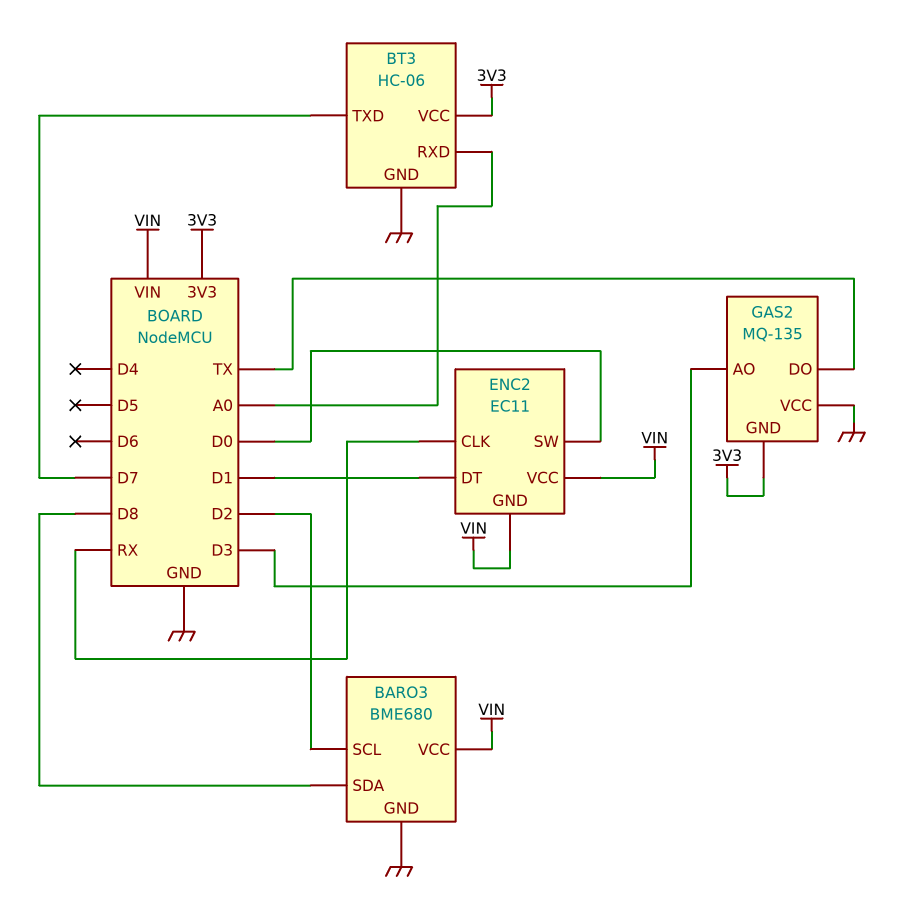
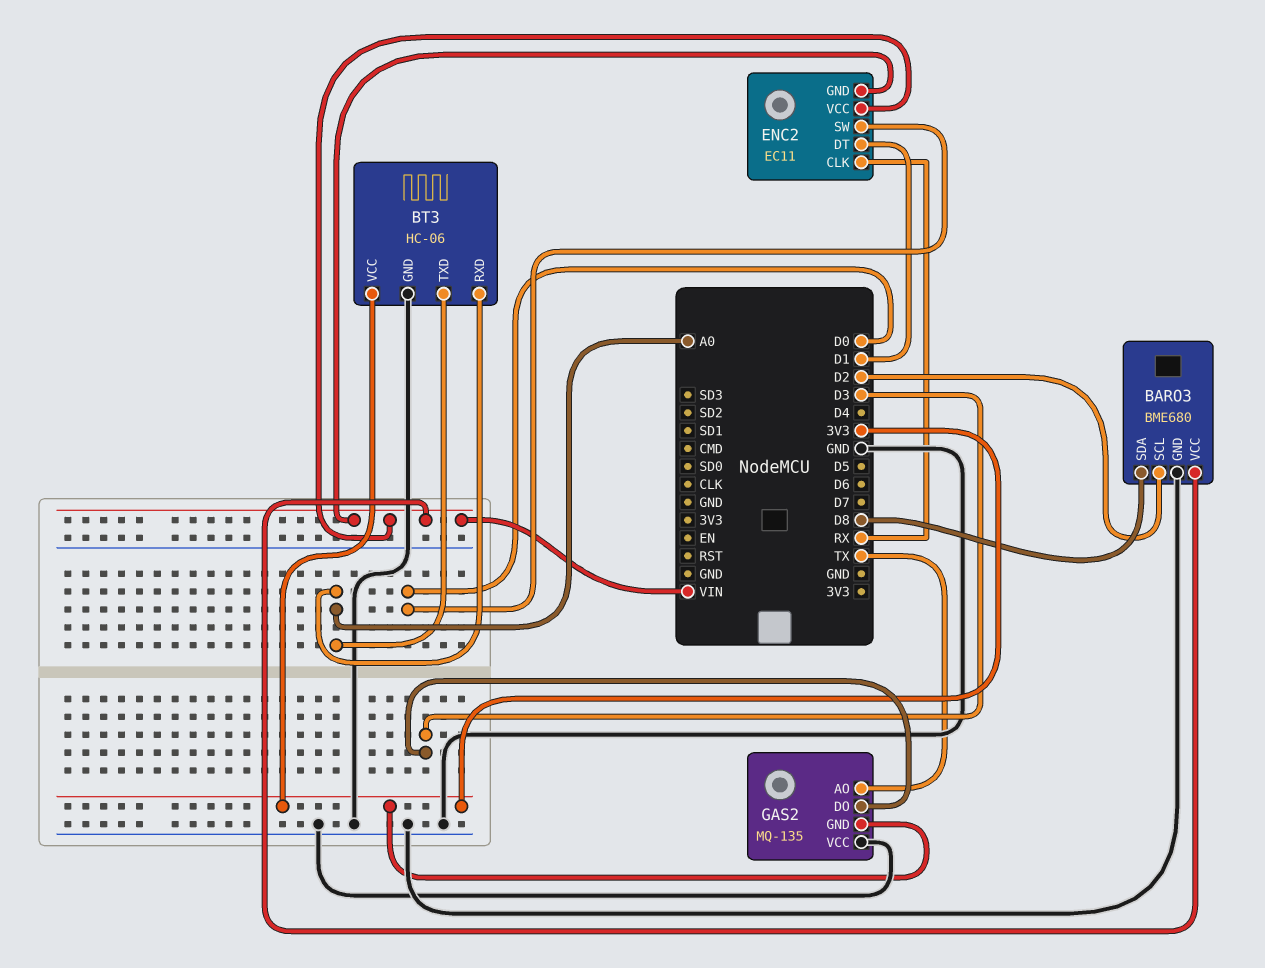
BT3 pin TXD: D7 -> A0
GAS2 pin AO: D3 -> TX
GAS2 pin DO: TX -> D3

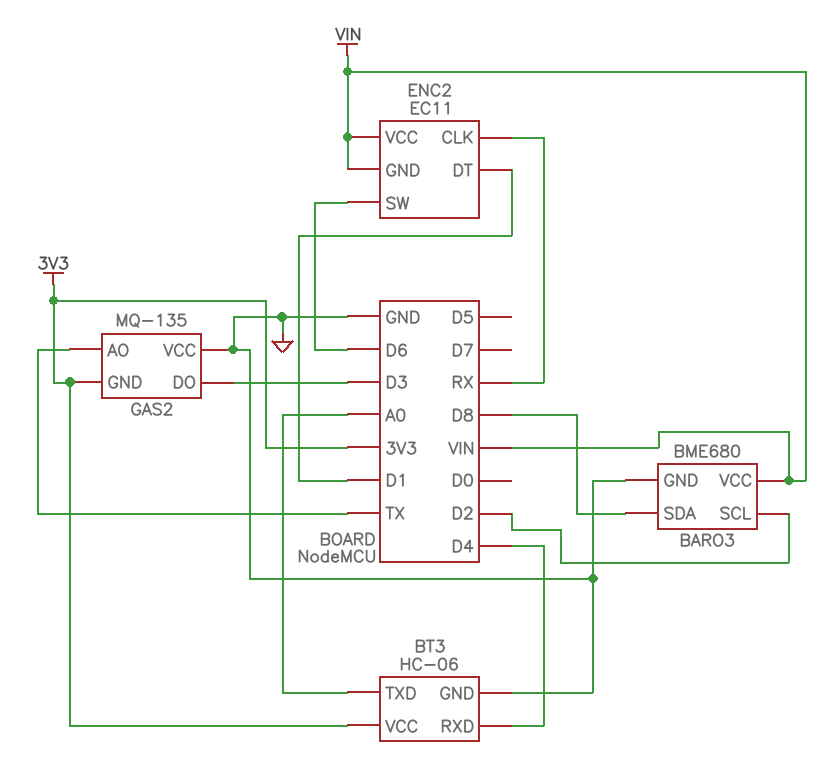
BT3 pin RXD: A0 -> D4
ENC2 pin SW: D0 -> D6

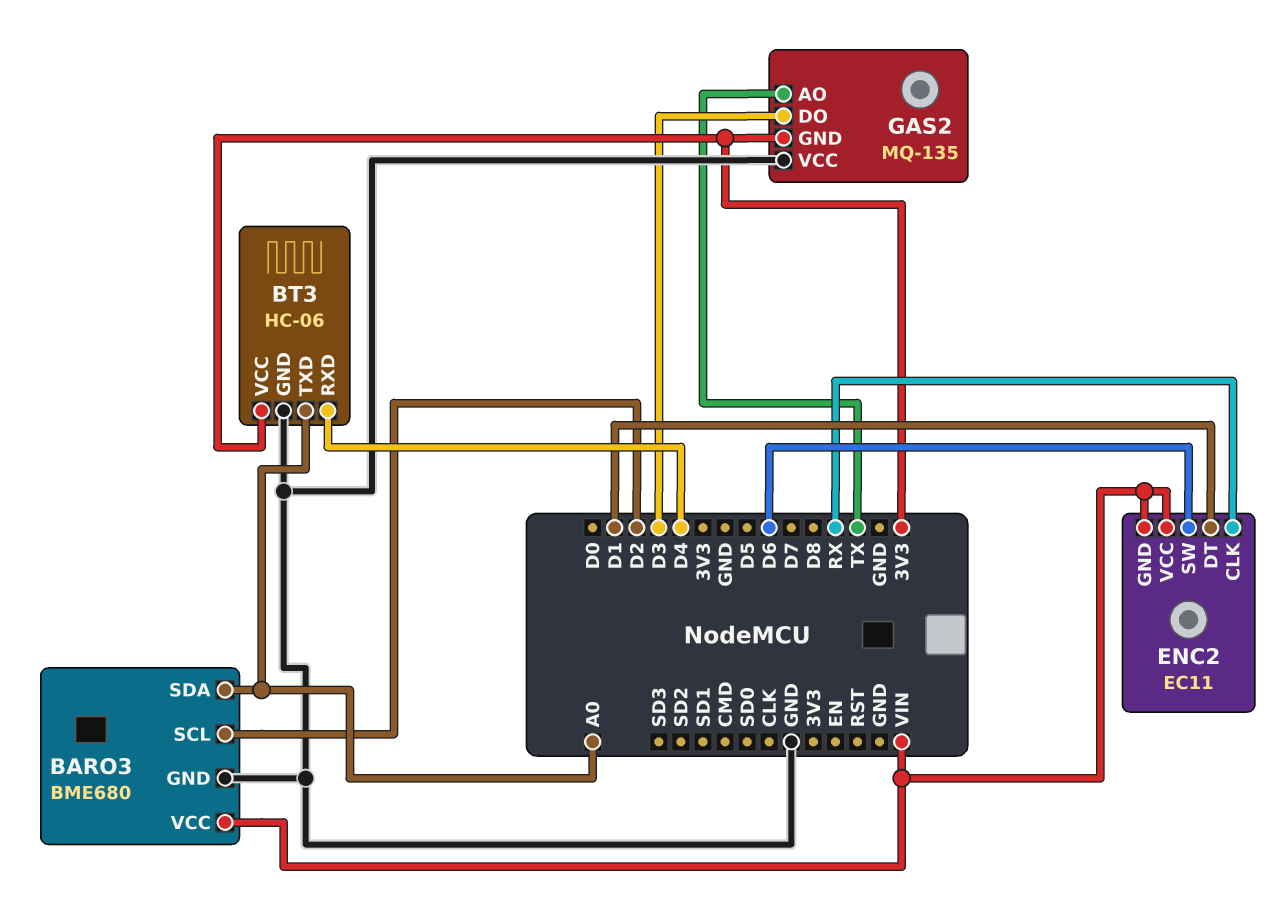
BARO3 pin SDA: D8 -> A0

